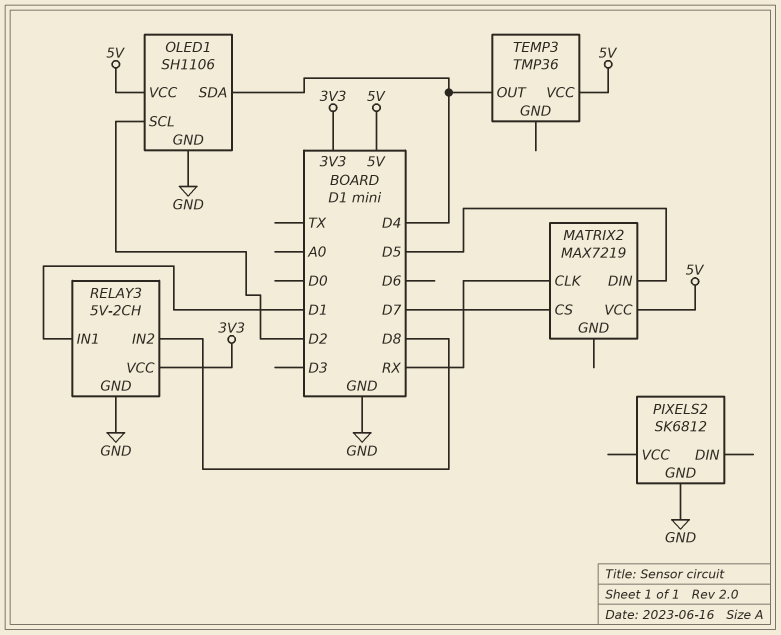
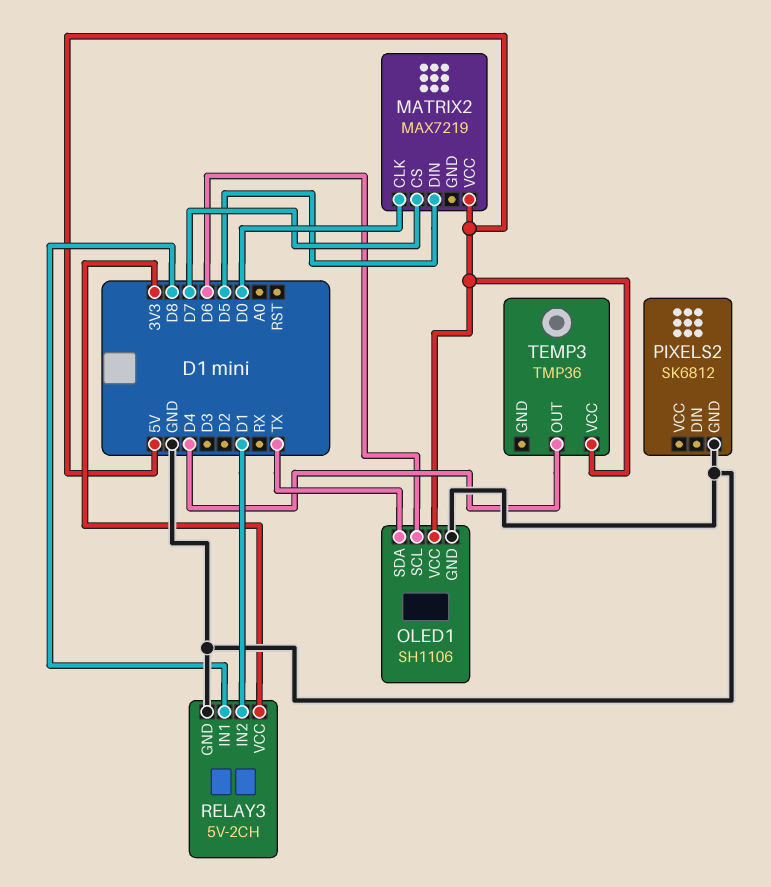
MATRIX2 pin CLK: RX -> D0
OLED1 pin SCL: D2 -> D6
OLED1 pin SDA: D4 -> TX
RELAY3 pin IN1: D1 -> D8
RELAY3 pin IN2: D8 -> D1

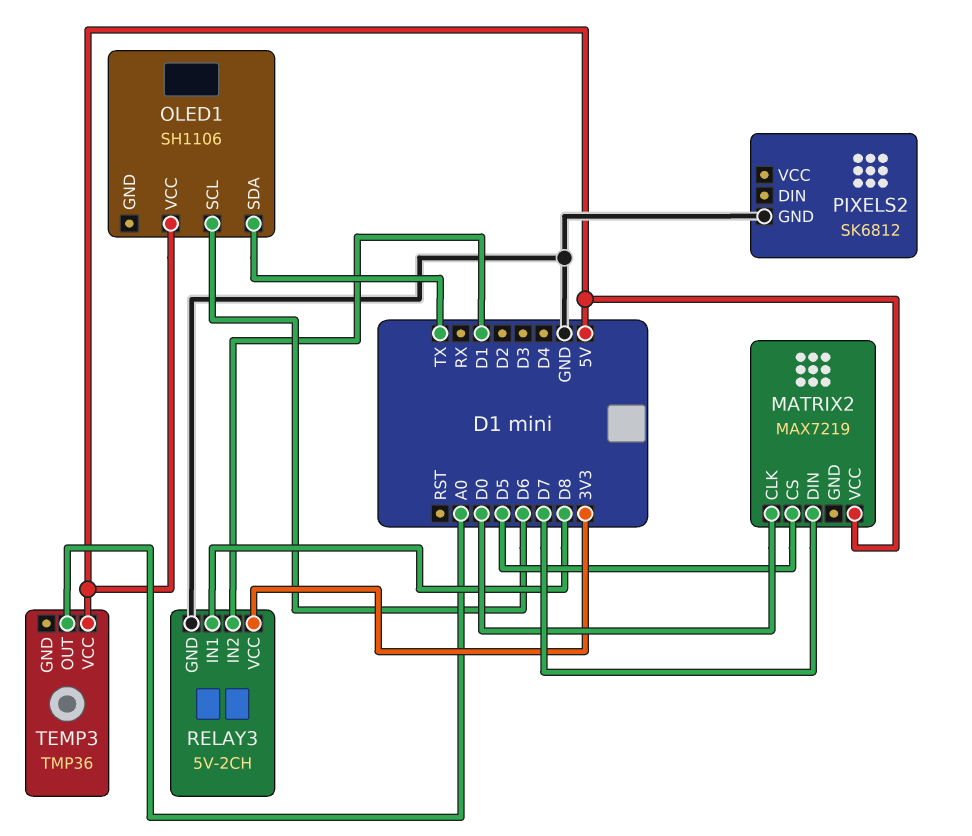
MATRIX2 pin CS: D7 -> D5
MATRIX2 pin DIN: D5 -> D7
OLED1 pin GND: GND -> none
TEMP3 pin OUT: D4 -> A0

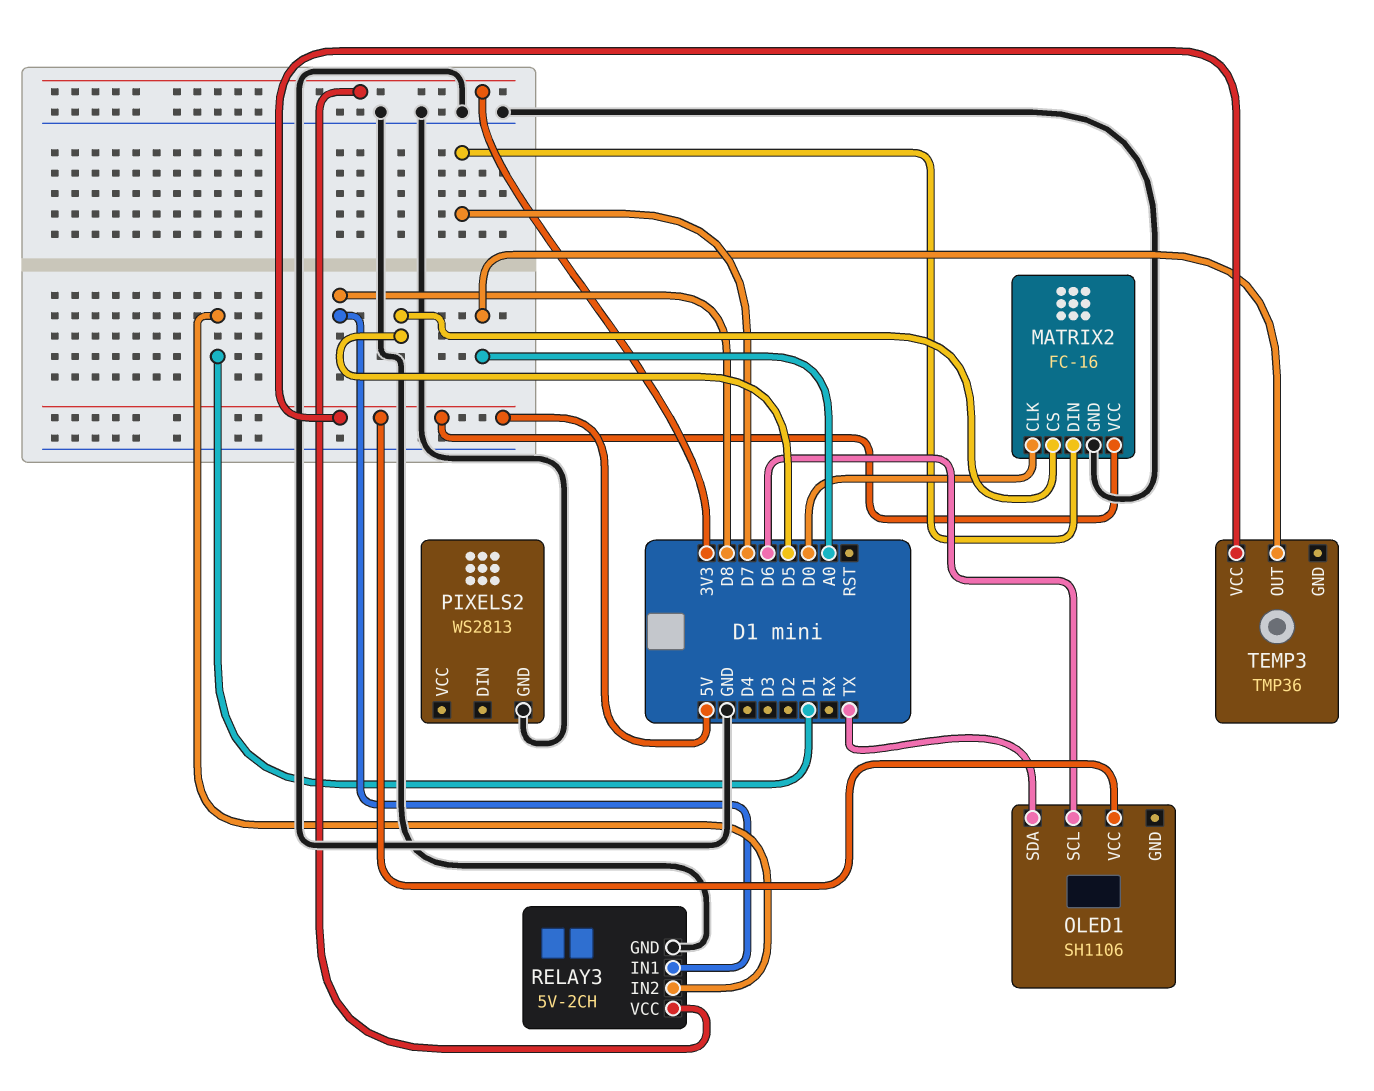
MATRIX2: MAX7219 -> FC-16
MATRIX2 pin GND: none -> GND
PIXELS2: SK6812 -> WS2813

